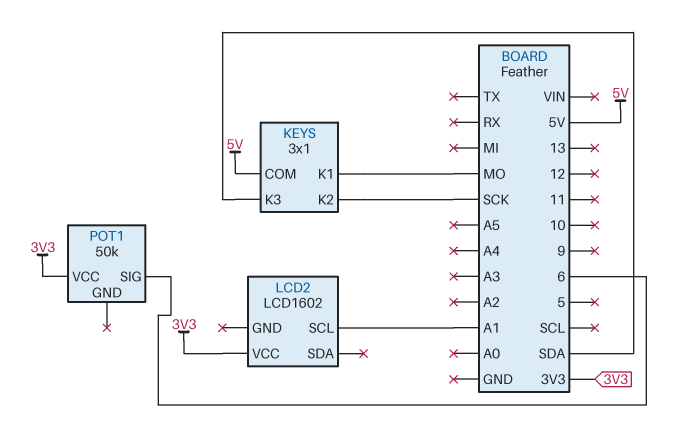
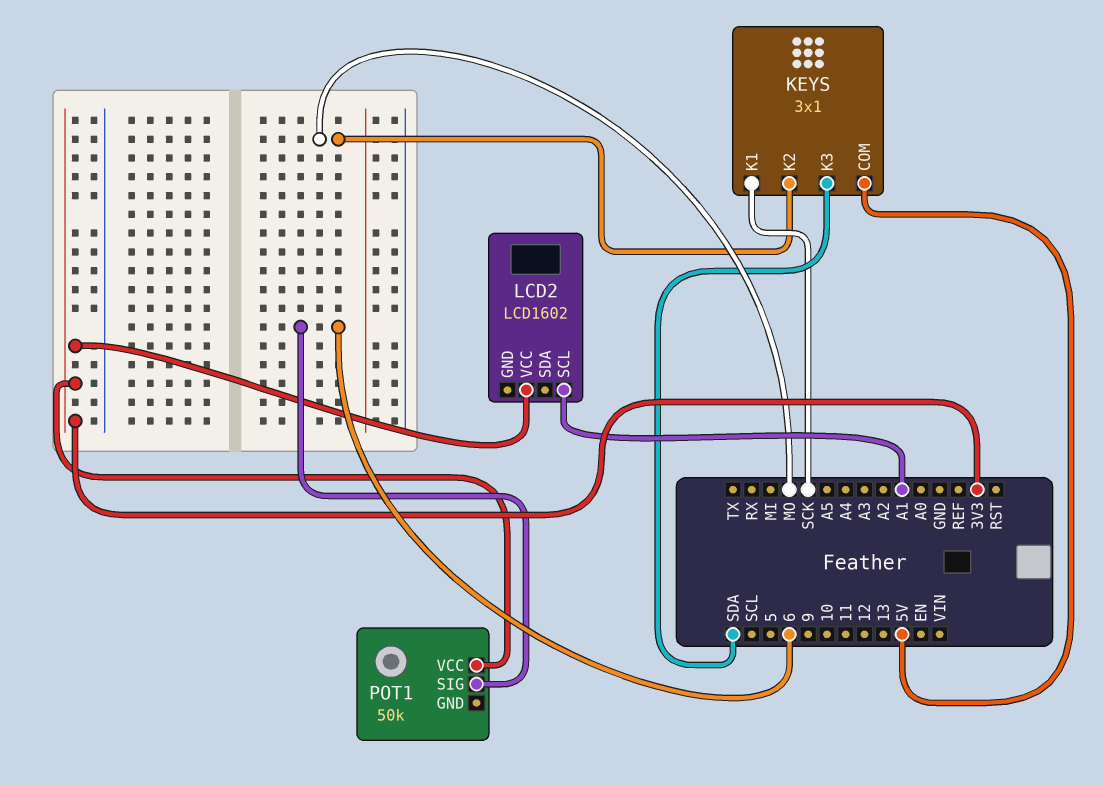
KEYS pin K1: MO -> SCK
KEYS pin K2: SCK -> MO

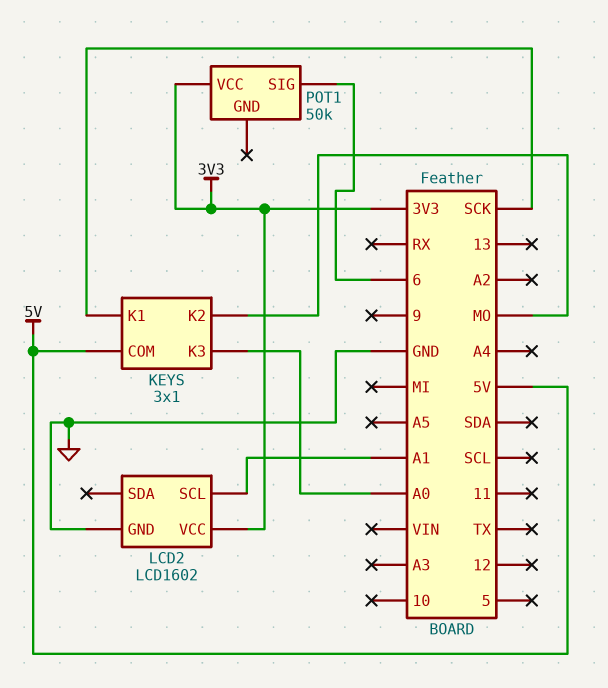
KEYS pin K3: SDA -> A0
LCD2 pin GND: none -> GND

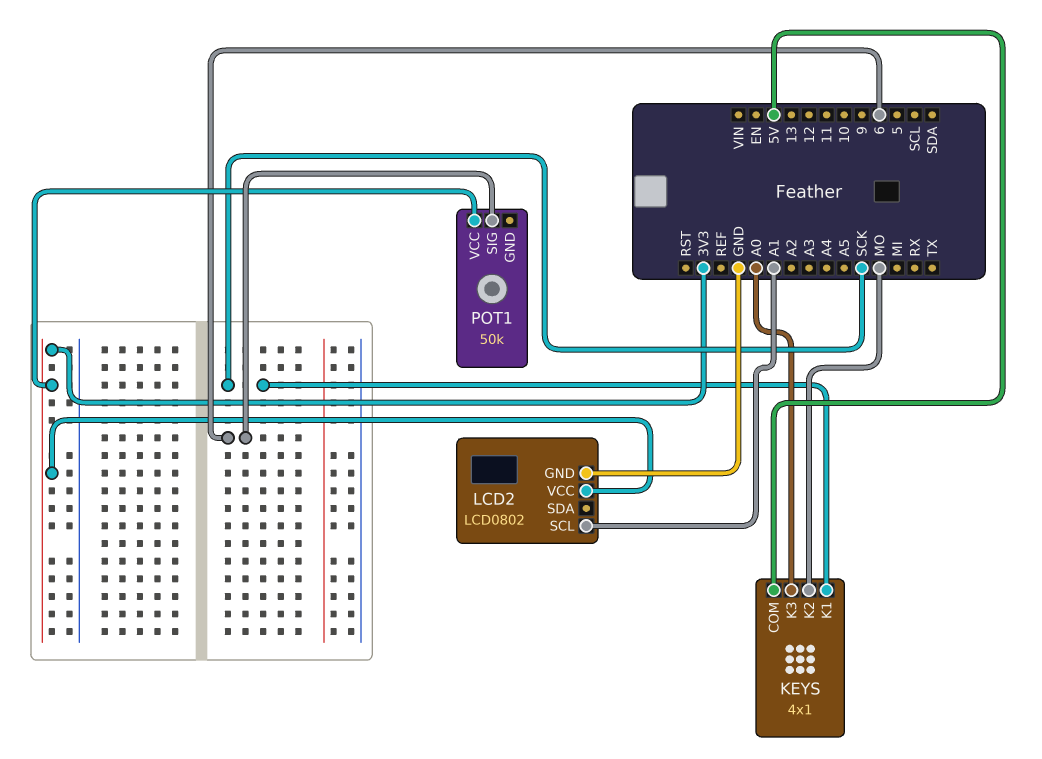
KEYS: 3x1 -> 4x1
LCD2: LCD1602 -> LCD0802

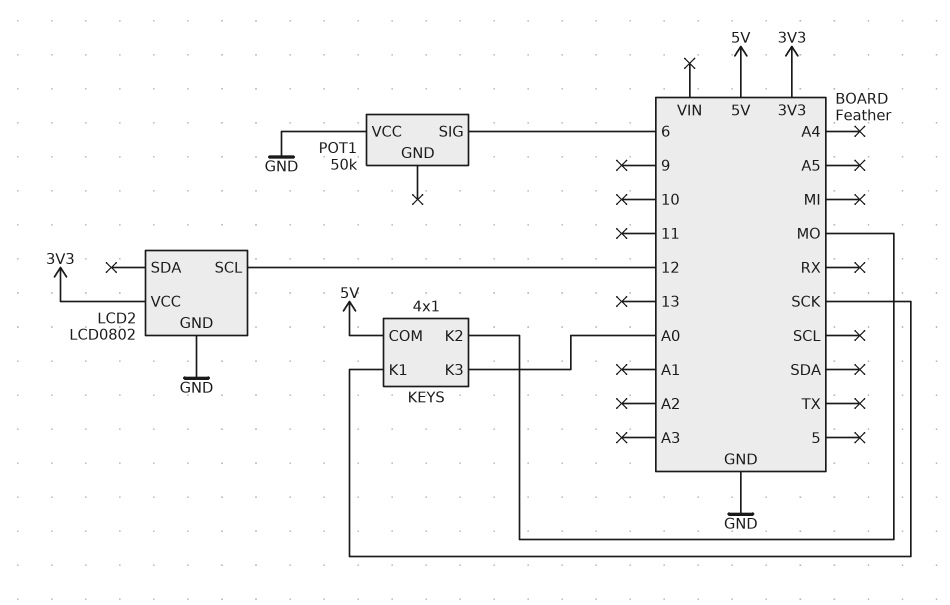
LCD2 pin SCL: A1 -> 12
POT1 pin VCC: 3V3 -> GND

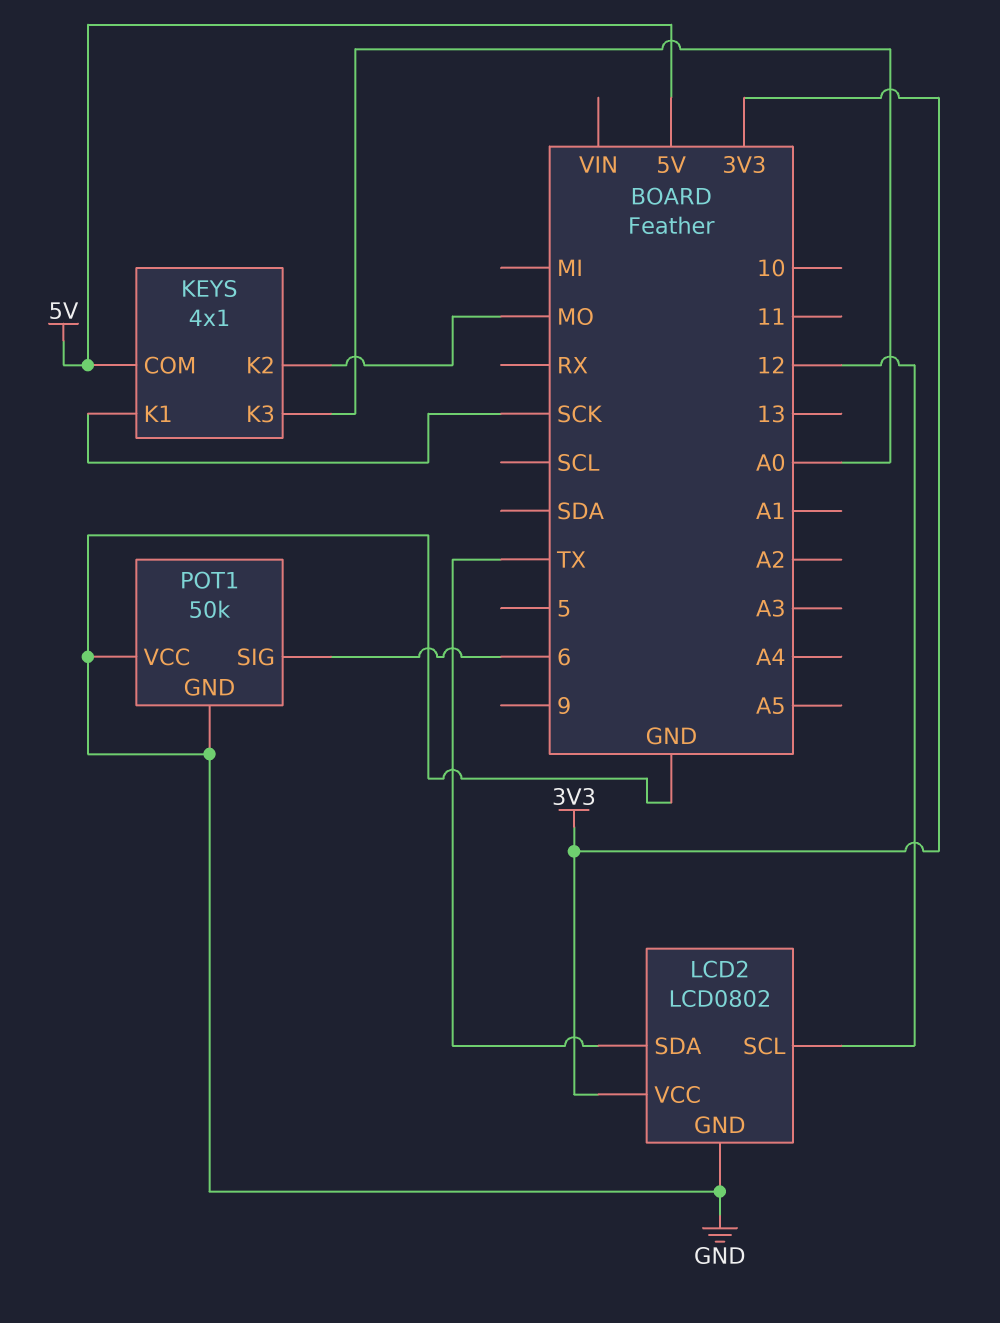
LCD2 pin SDA: none -> TX
POT1 pin GND: none -> GND

